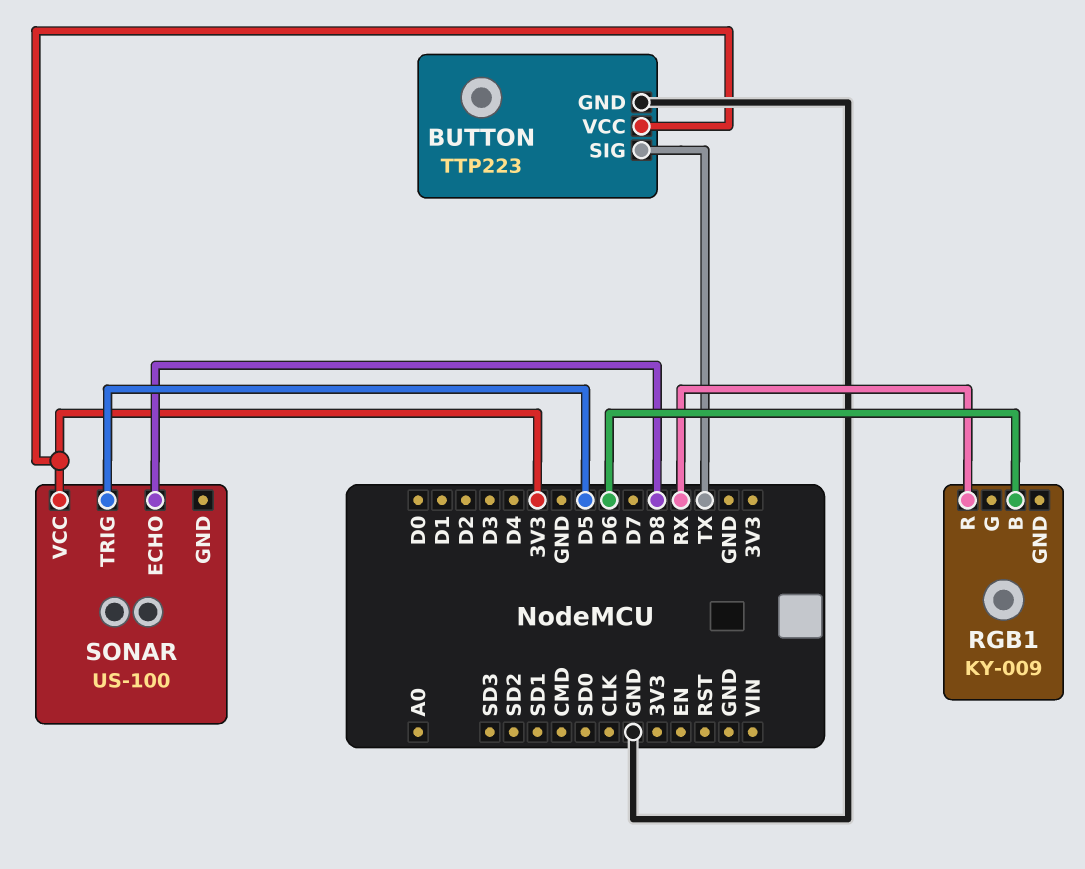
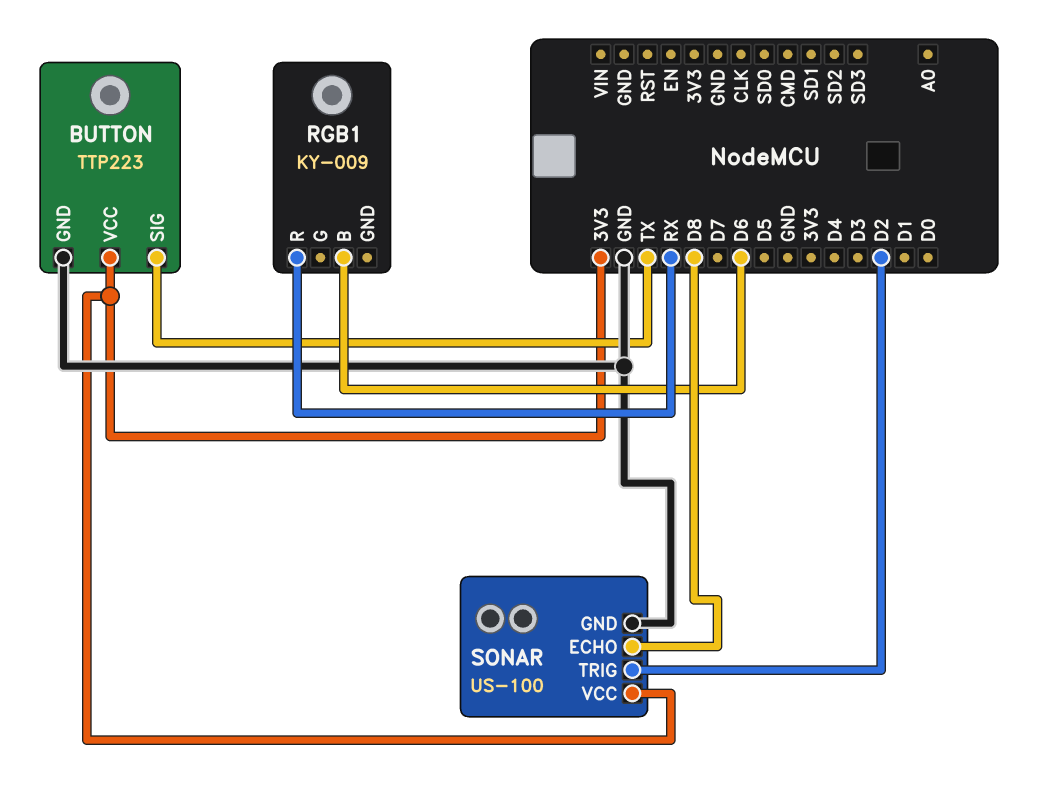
SONAR pin GND: none -> GND
SONAR pin TRIG: D5 -> D2

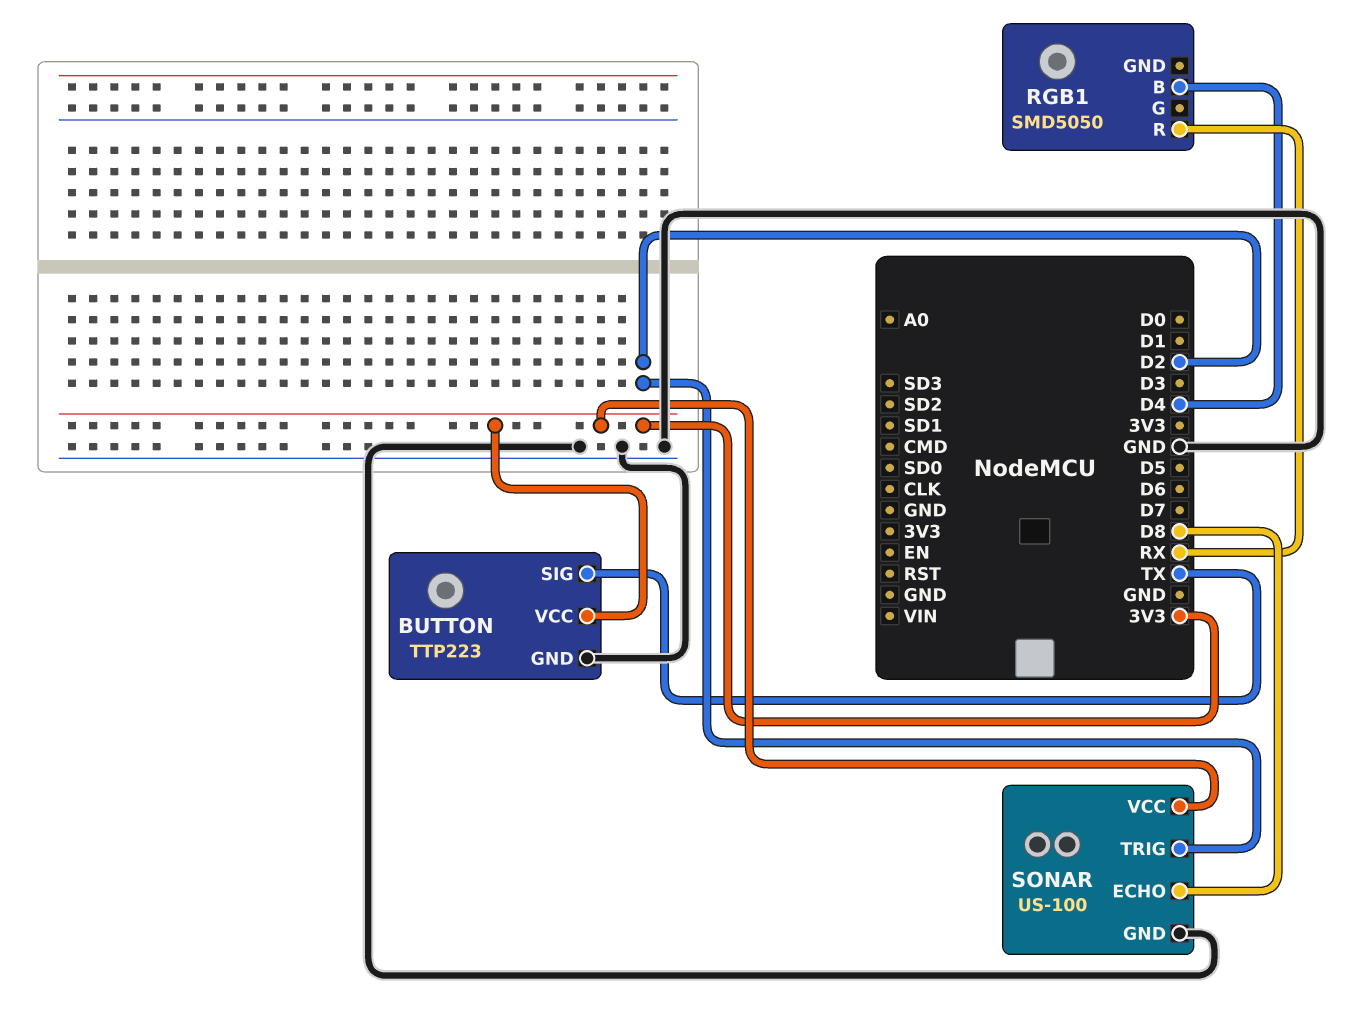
RGB1: KY-009 -> SMD5050
RGB1 pin B: D6 -> D4

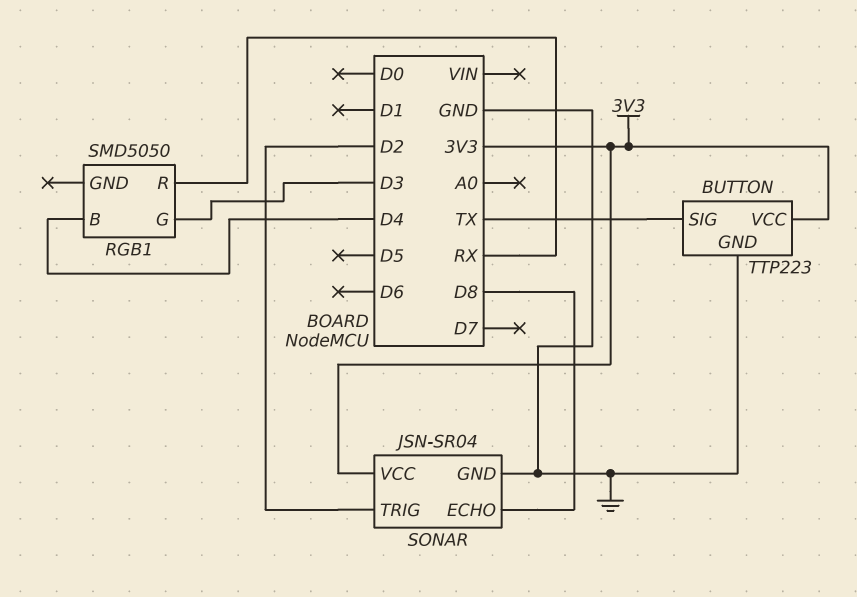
RGB1 pin G: none -> D3
SONAR: US-100 -> JSN-SR04

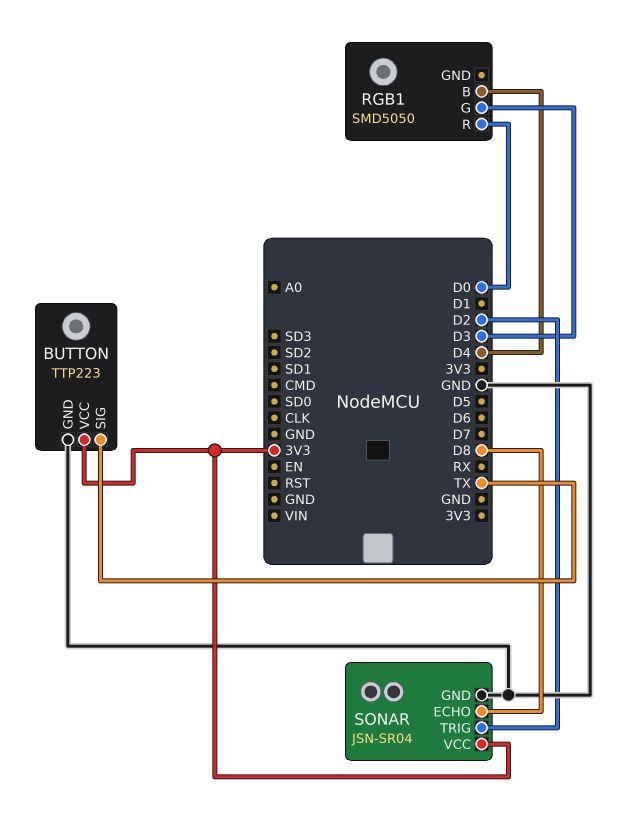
RGB1 pin R: RX -> D0

